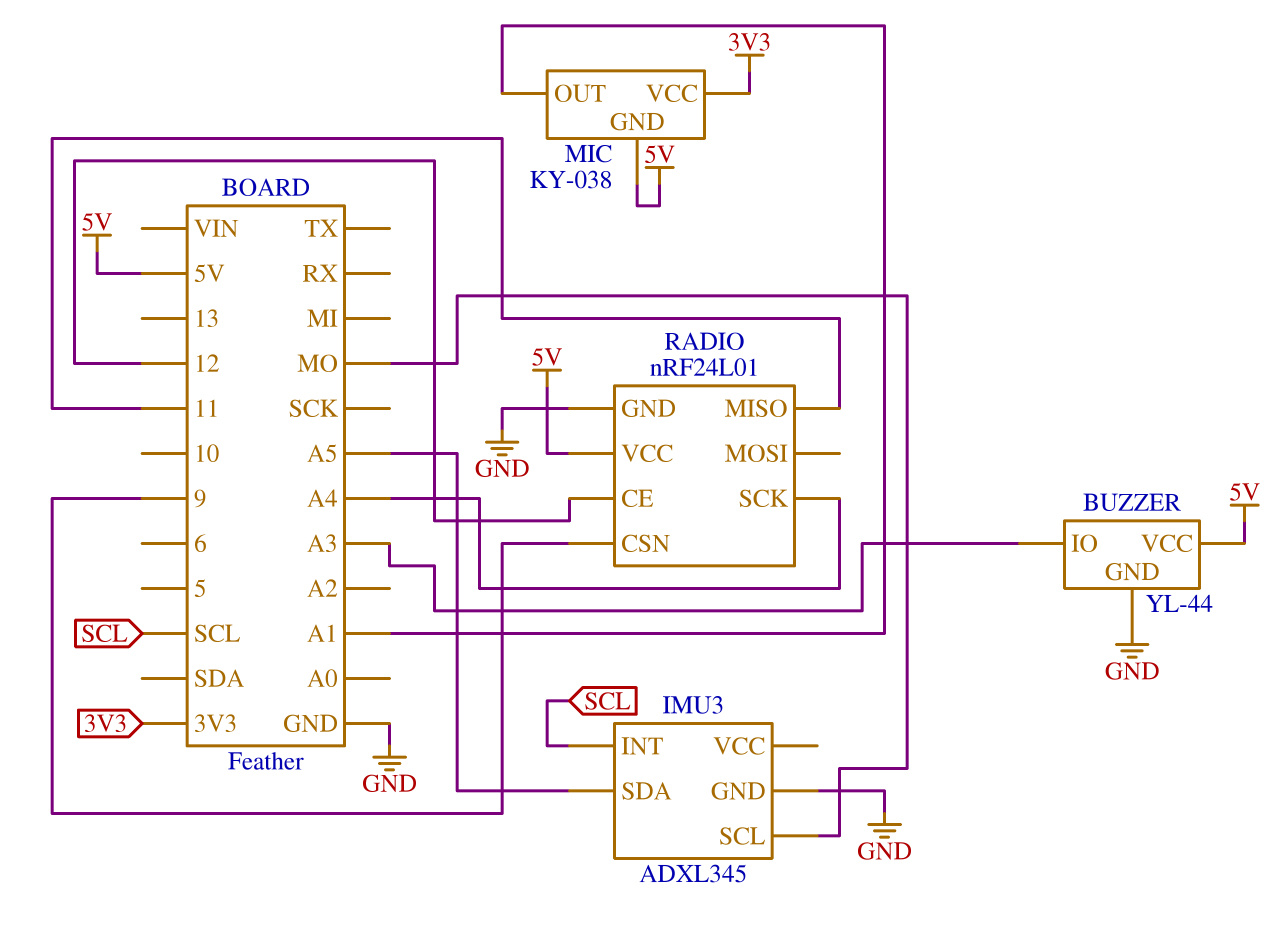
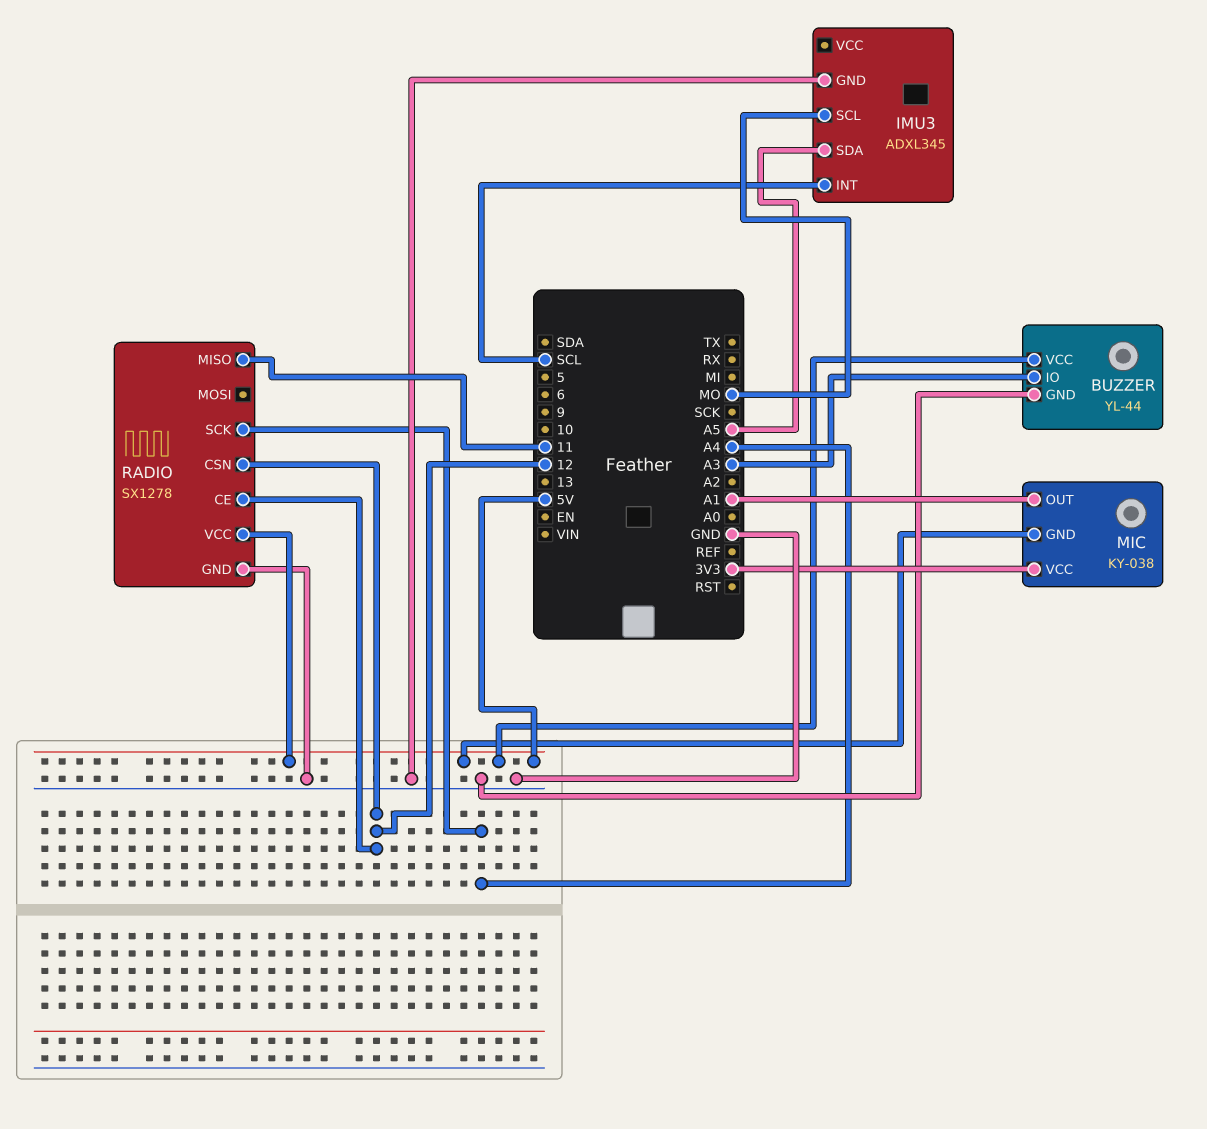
RADIO: nRF24L01 -> SX1278
RADIO pin CSN: 9 -> 12

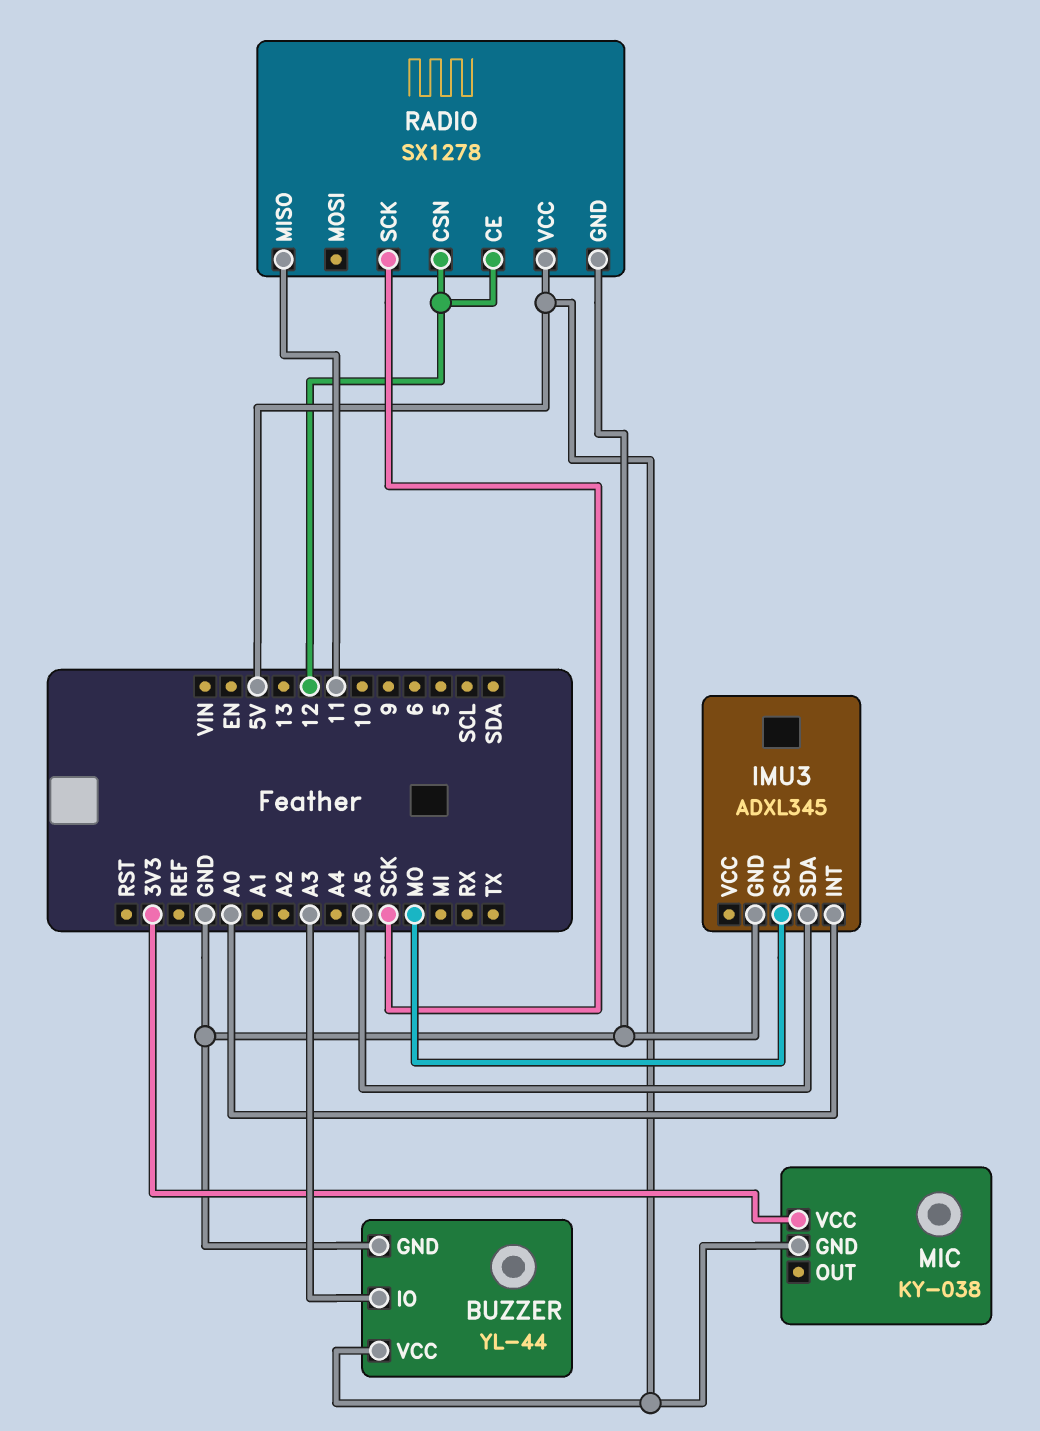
IMU3 pin INT: SCL -> A0
MIC pin OUT: A1 -> none
RADIO pin SCK: A4 -> SCK

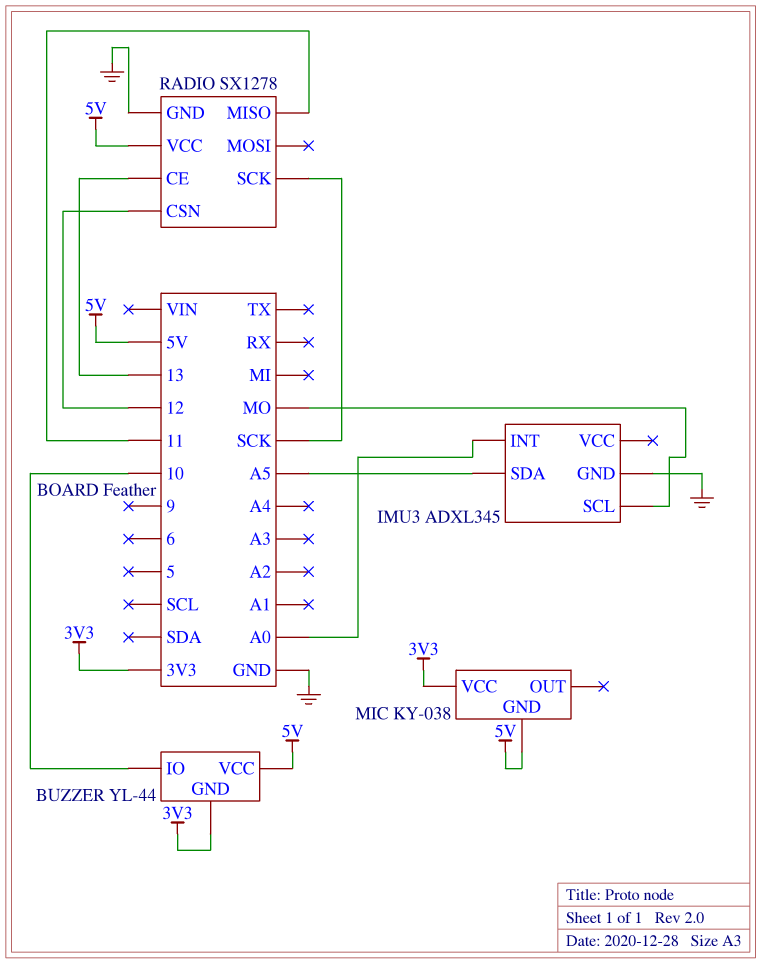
BUZZER pin GND: GND -> 3V3
BUZZER pin IO: A3 -> 10
RADIO pin CE: 12 -> 13

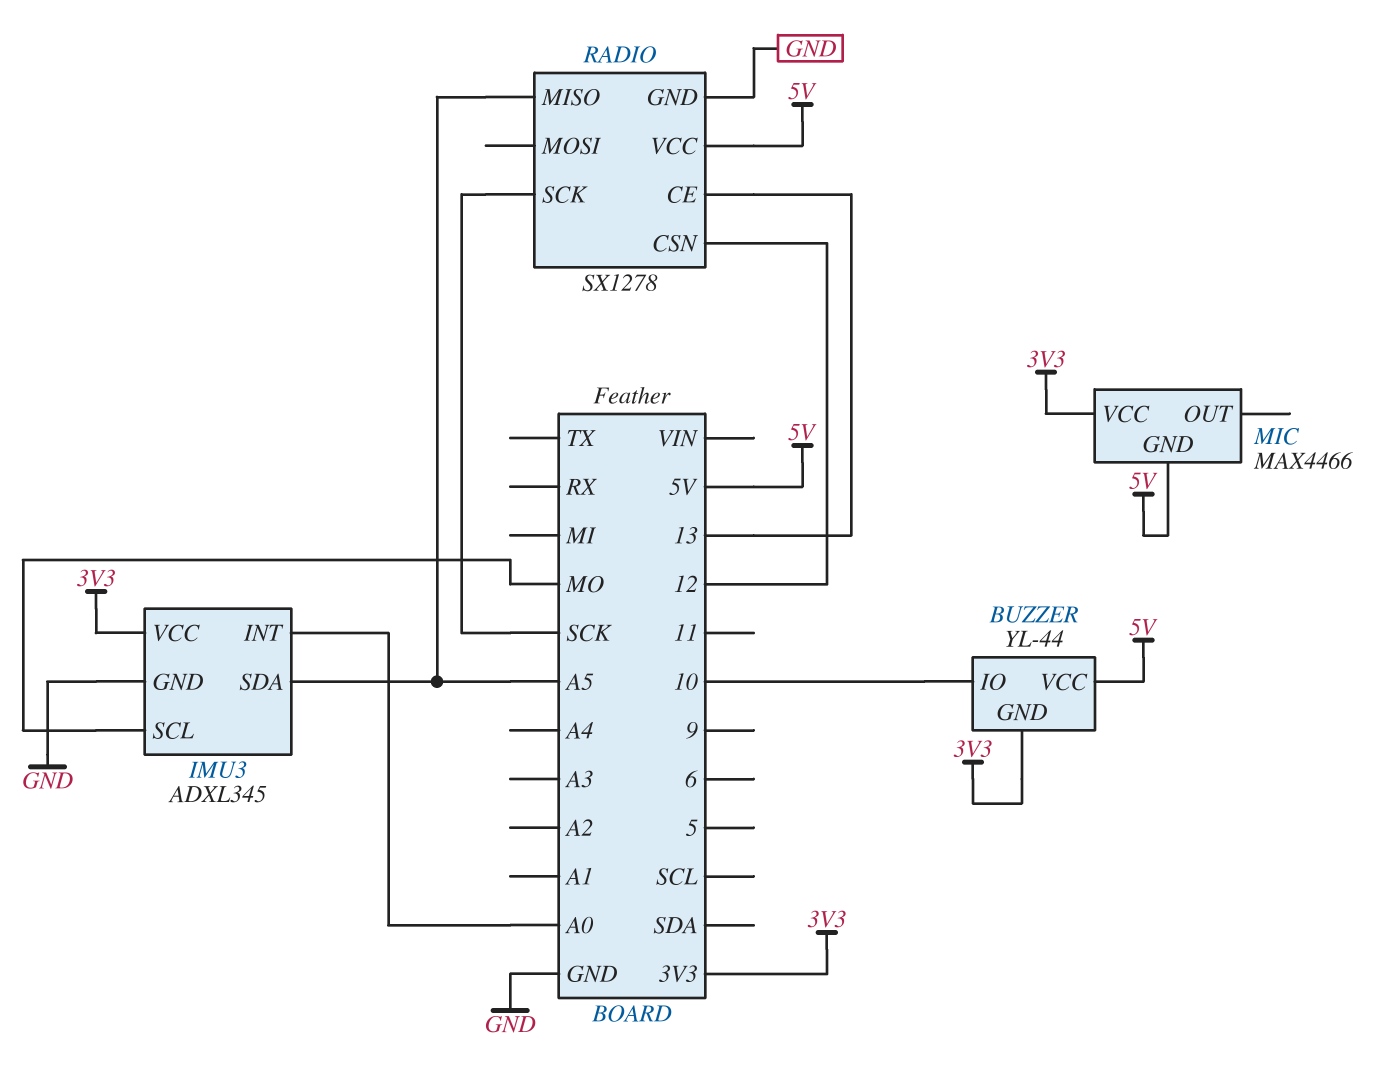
IMU3 pin VCC: none -> 3V3
MIC: KY-038 -> MAX4466
RADIO pin MISO: 11 -> A5

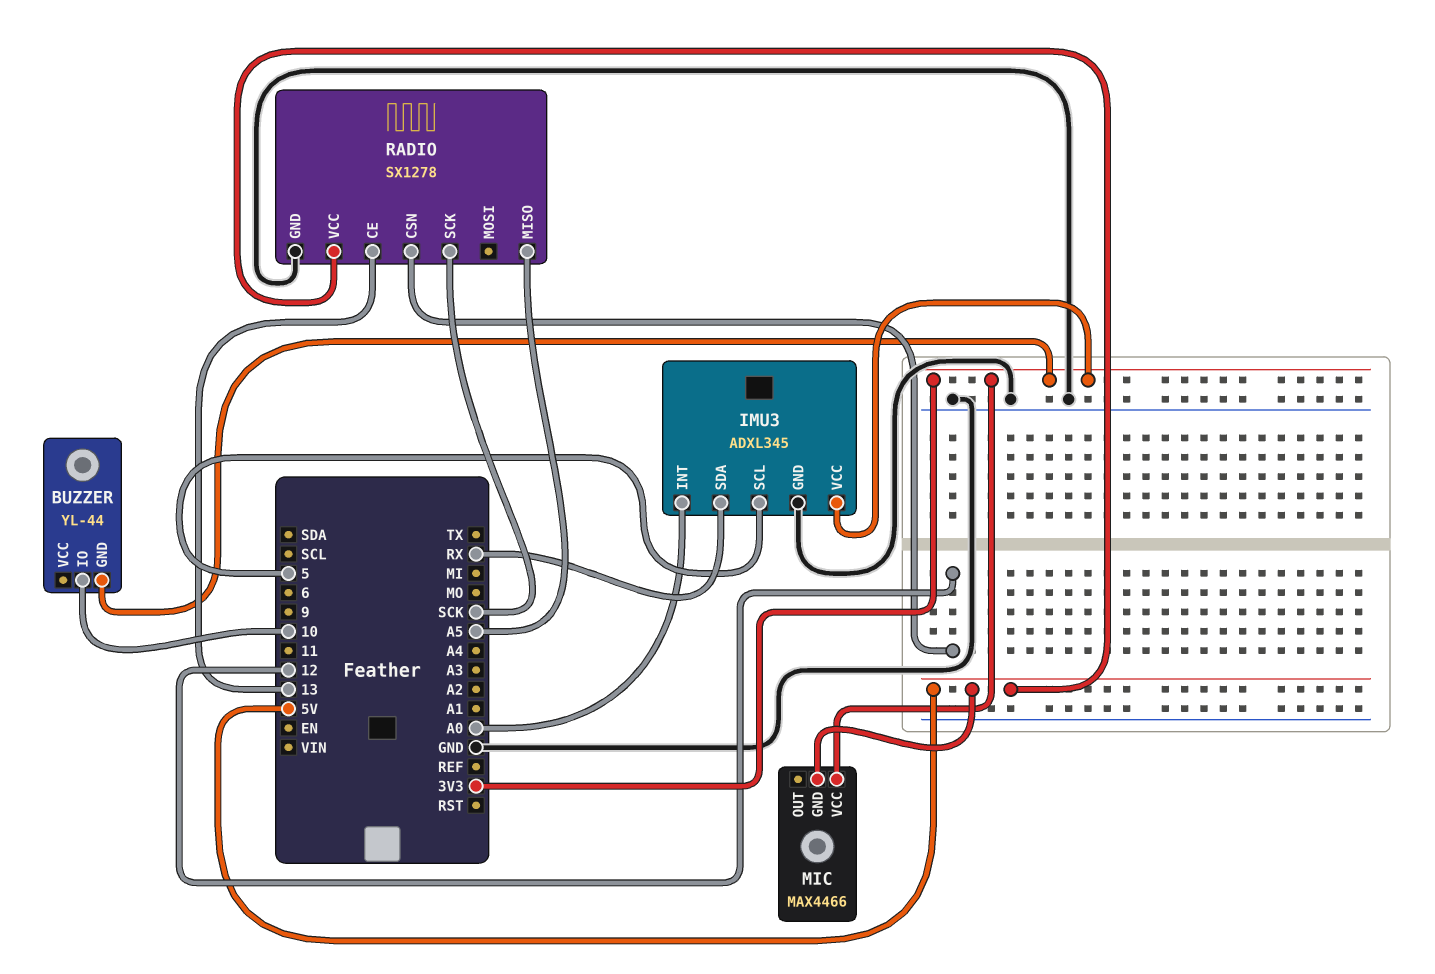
BUZZER pin VCC: 5V -> none
IMU3 pin SCL: MO -> 5
IMU3 pin SDA: A5 -> RX

